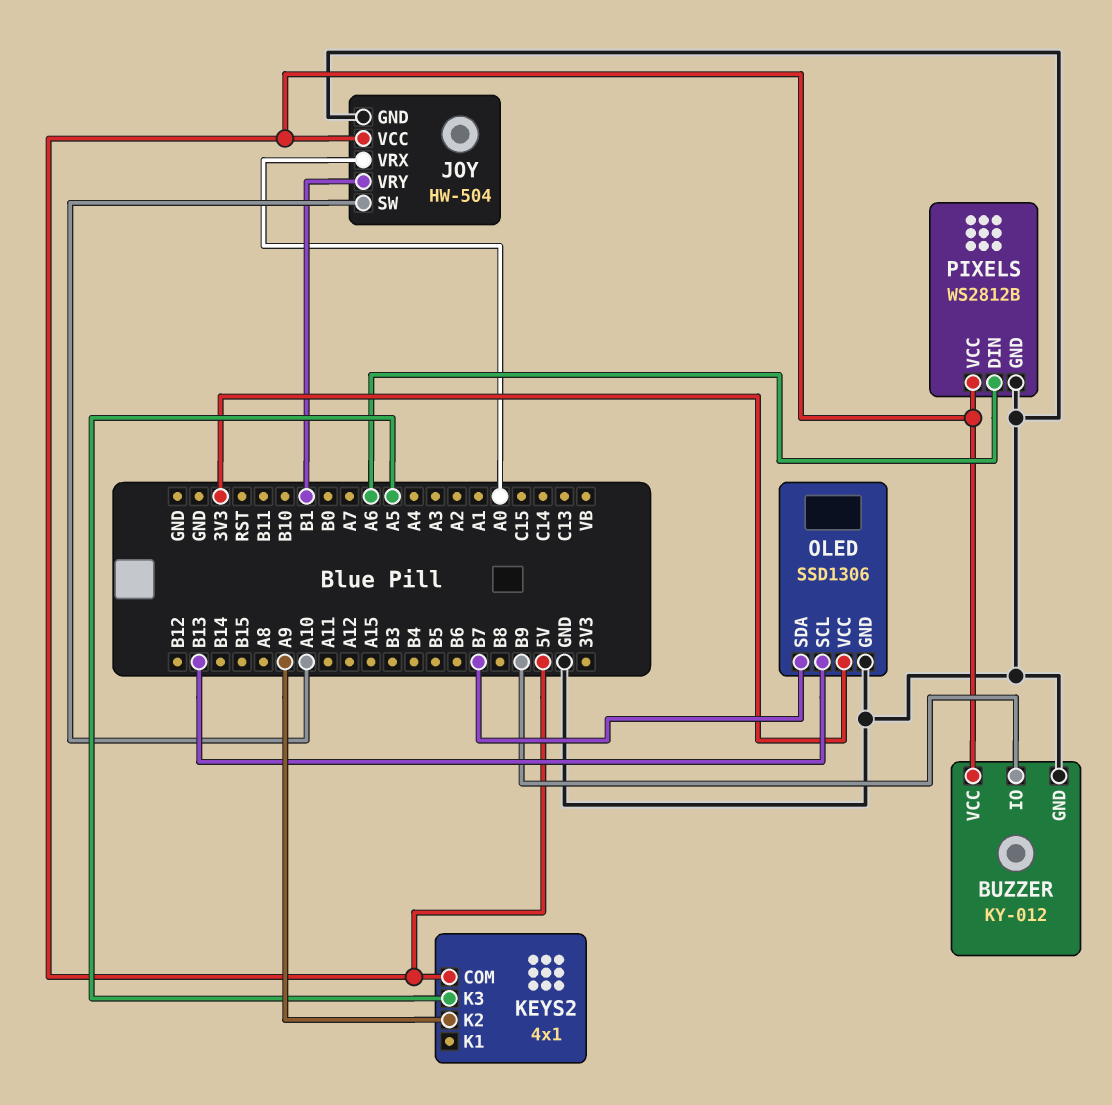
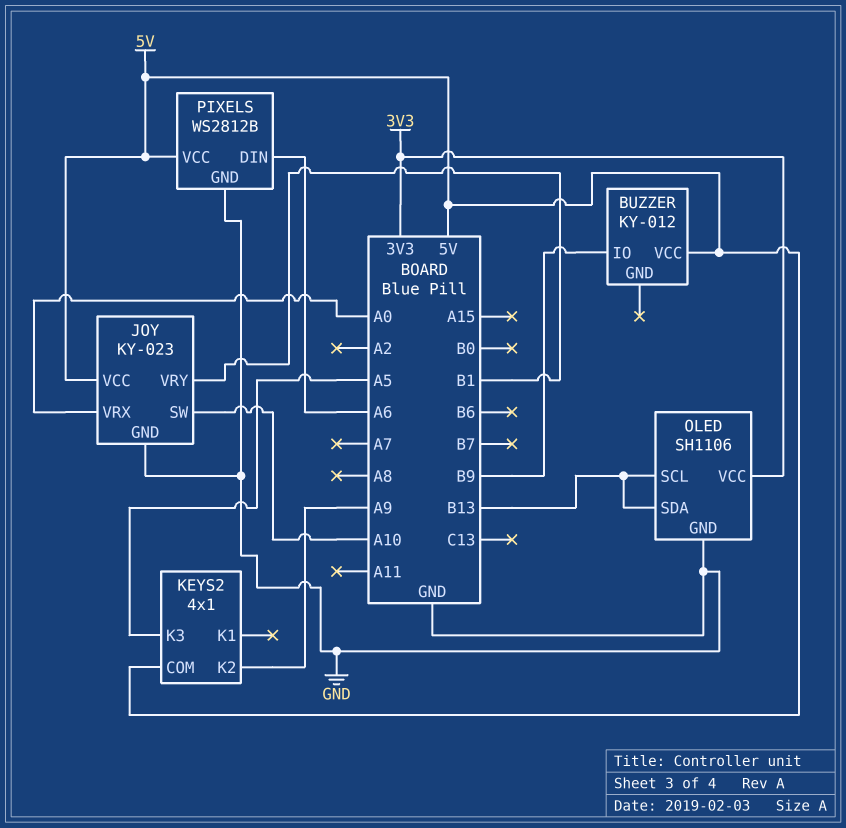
BUZZER pin GND: GND -> none
JOY: HW-504 -> KY-023
OLED: SSD1306 -> SH1106
OLED pin SDA: B7 -> B13

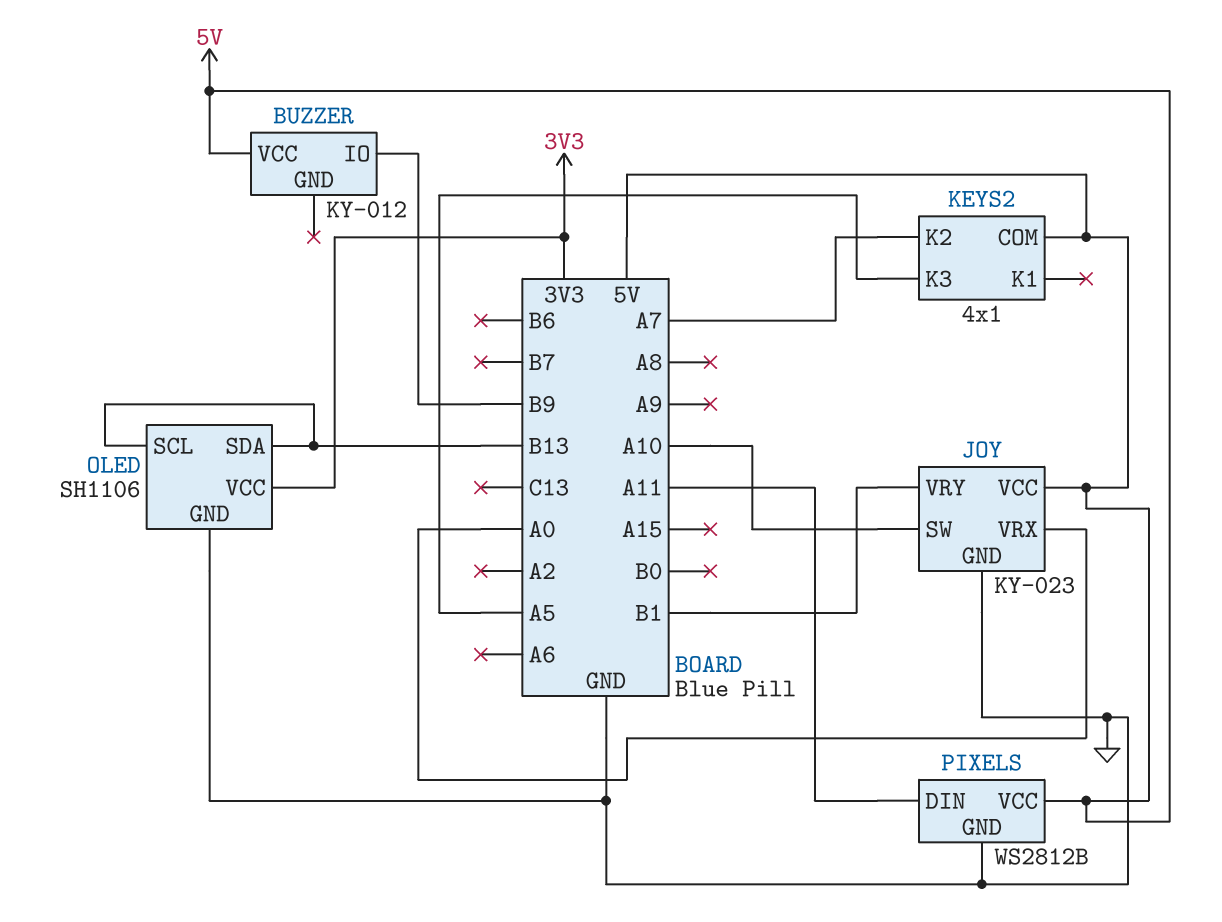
KEYS2 pin K2: A9 -> A7
PIXELS pin DIN: A6 -> A11

